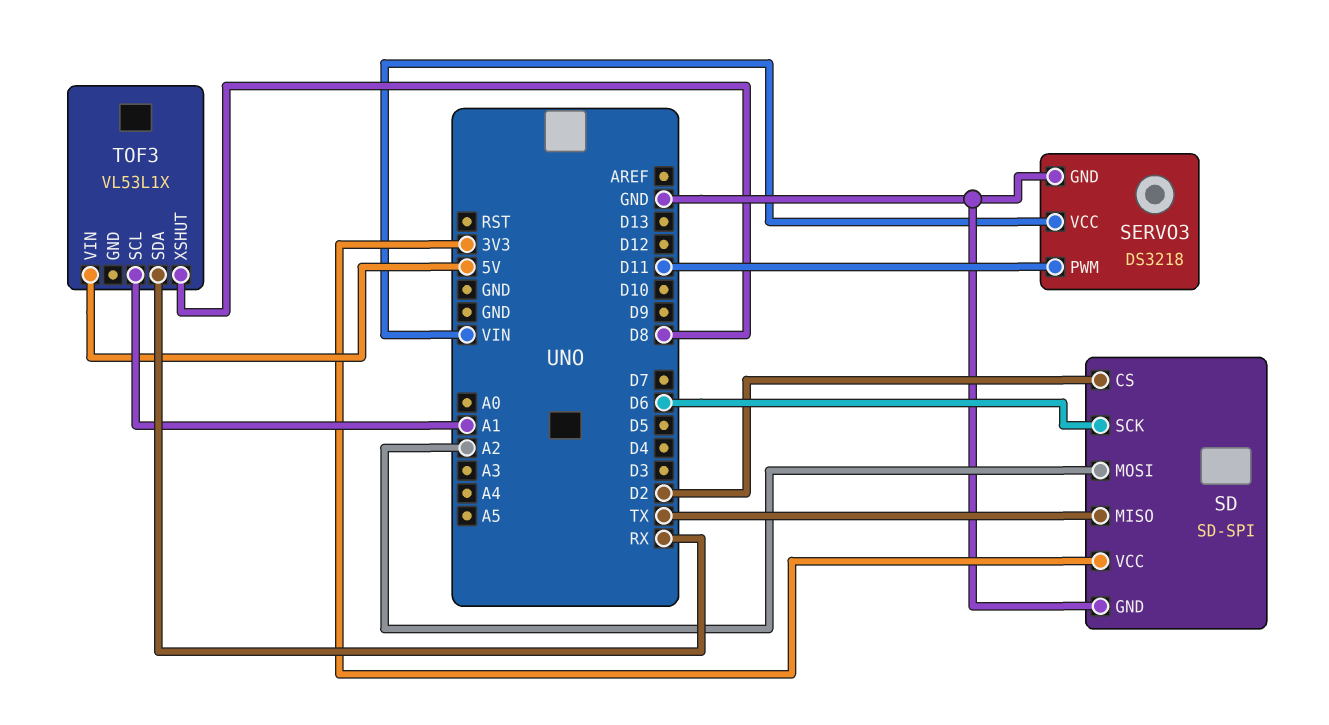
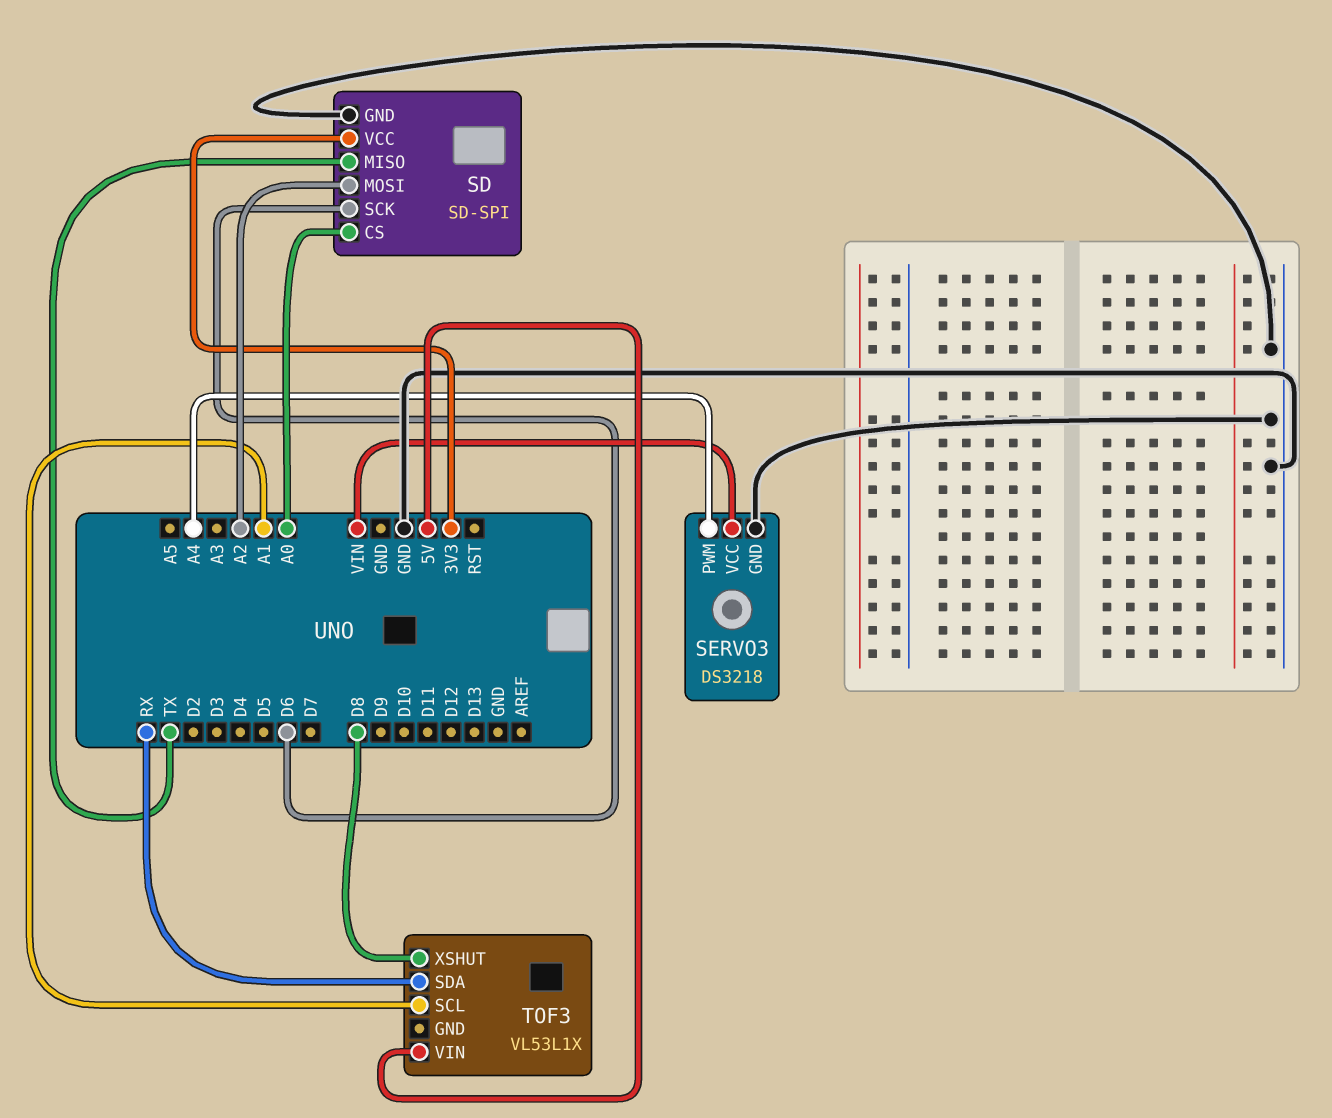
SD pin CS: D2 -> A0
SERVO3 pin PWM: D11 -> A4

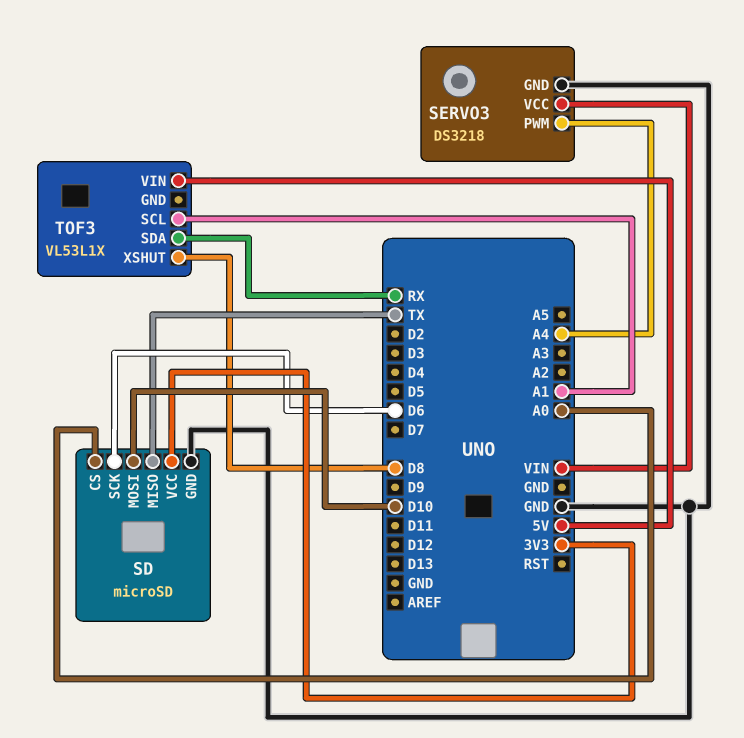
SD: SD-SPI -> microSD
SD pin MOSI: A2 -> D10

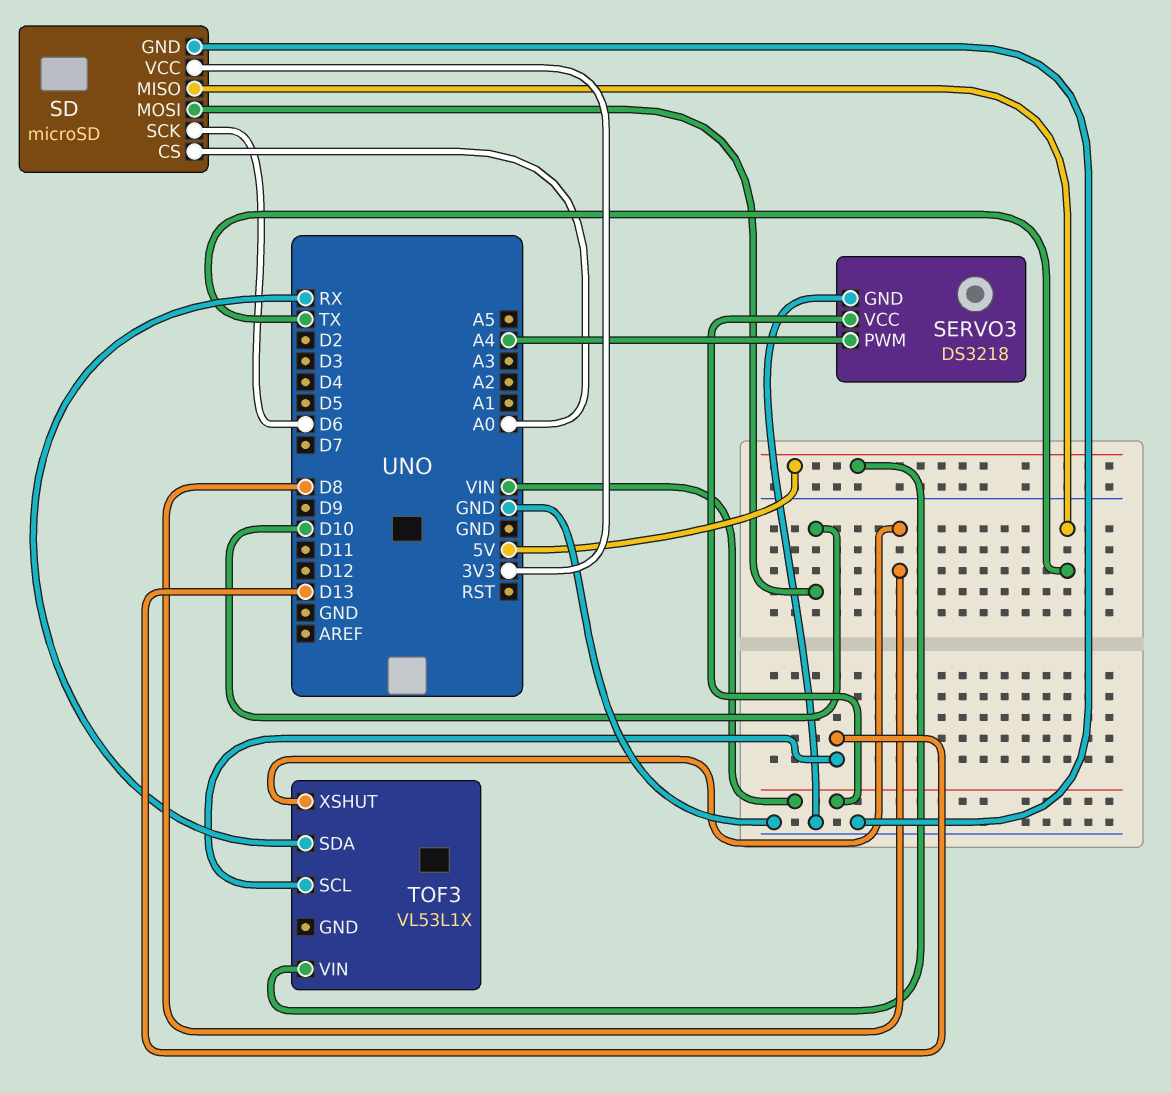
TOF3 pin SCL: A1 -> D13

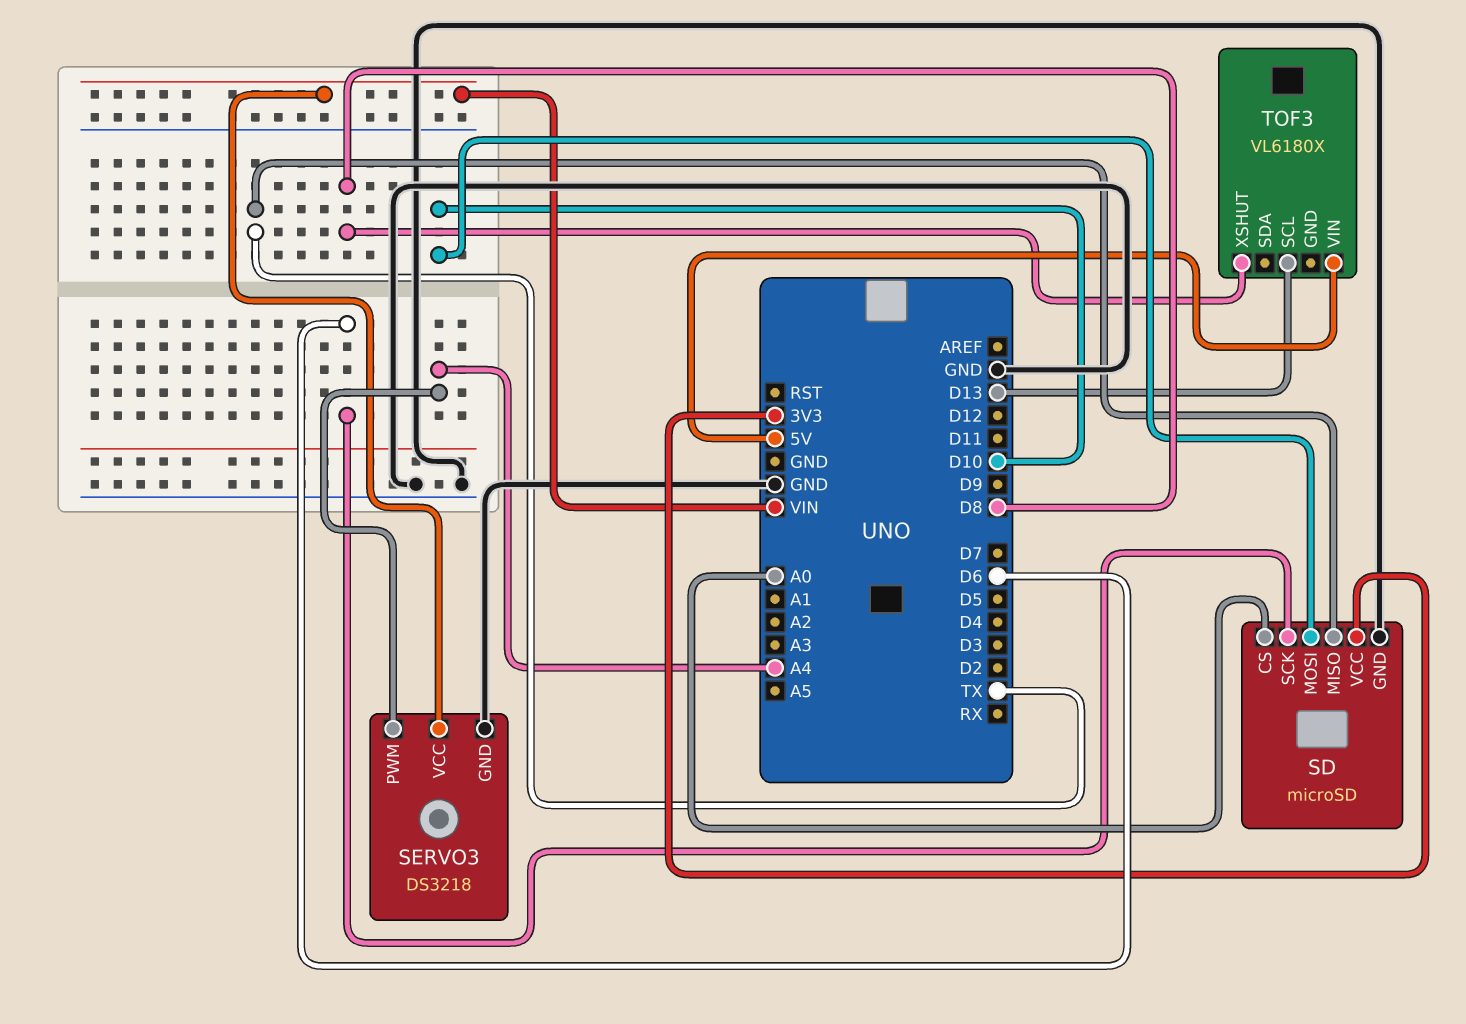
TOF3: VL53L1X -> VL6180X
TOF3 pin SDA: RX -> none

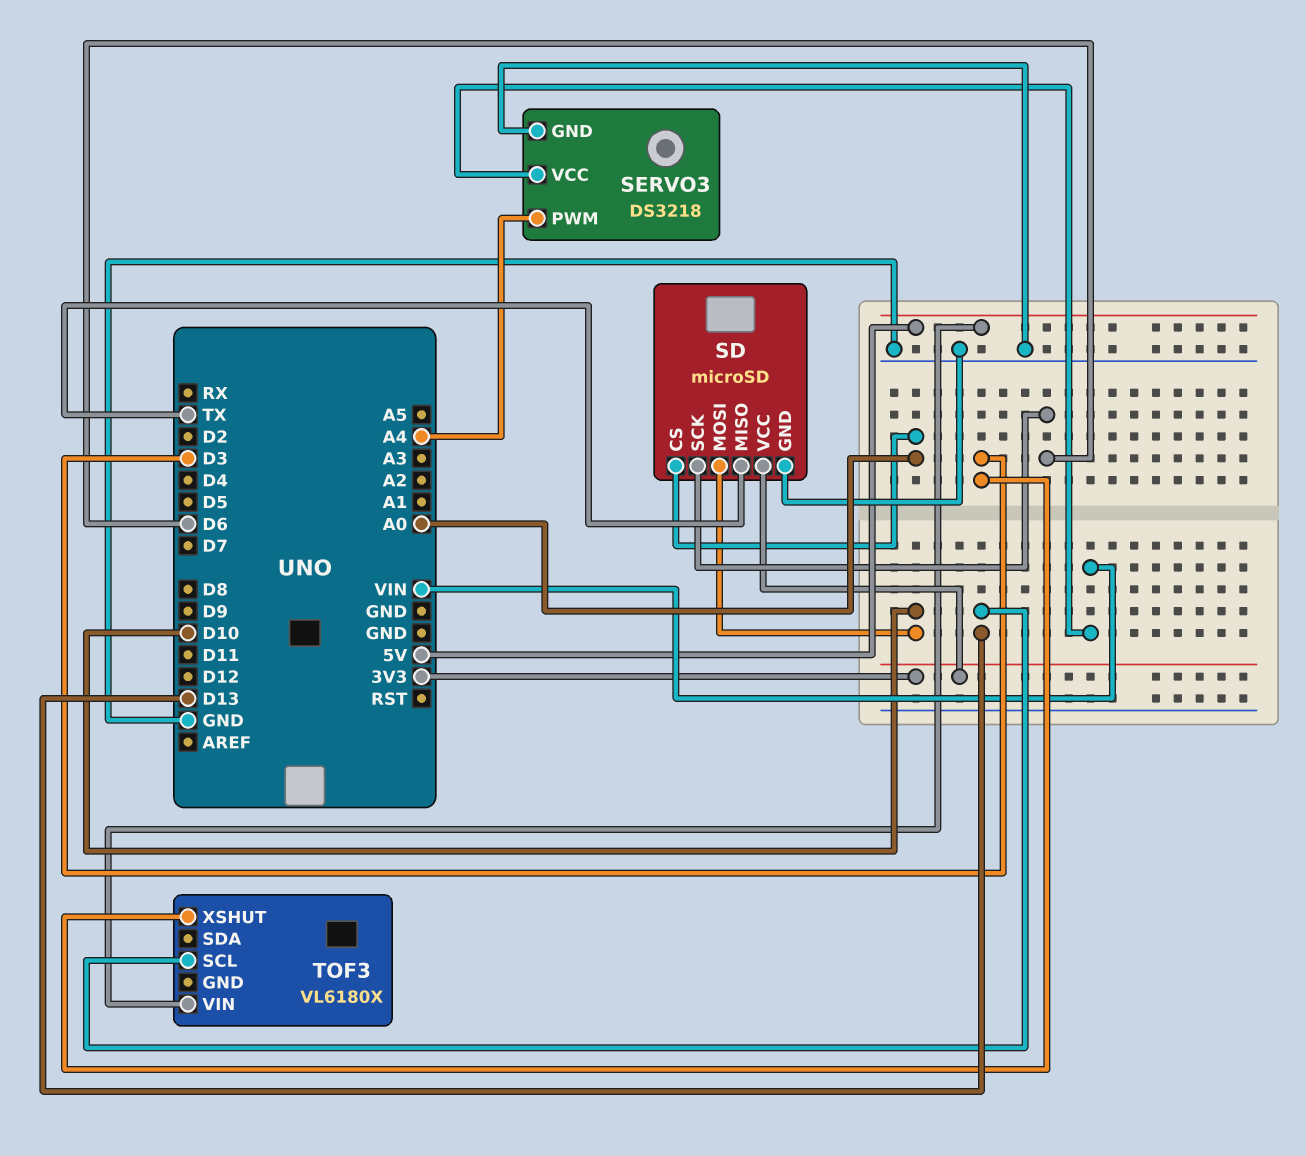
TOF3 pin XSHUT: D8 -> D3

